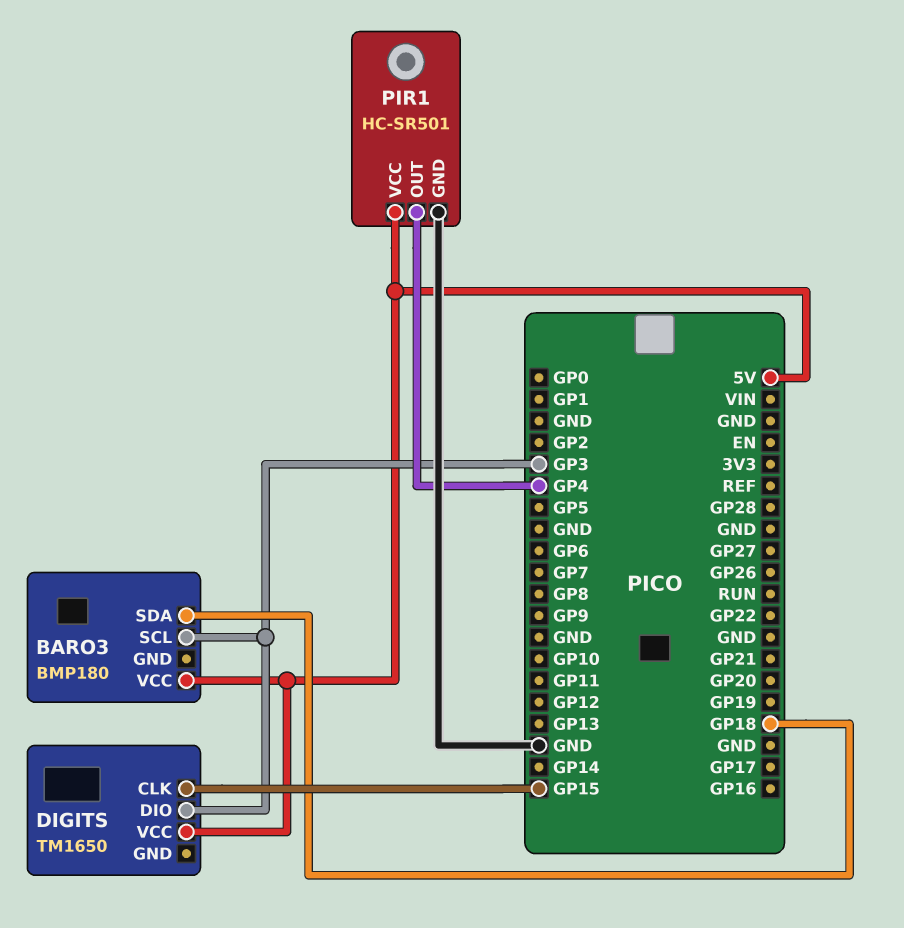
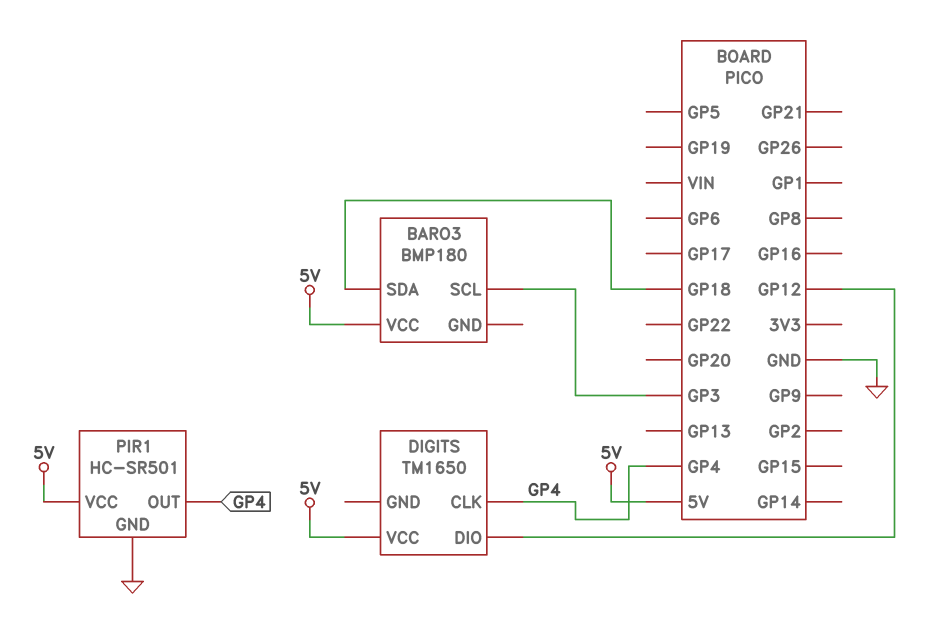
DIGITS pin CLK: GP15 -> GP4
DIGITS pin DIO: GP3 -> GP12

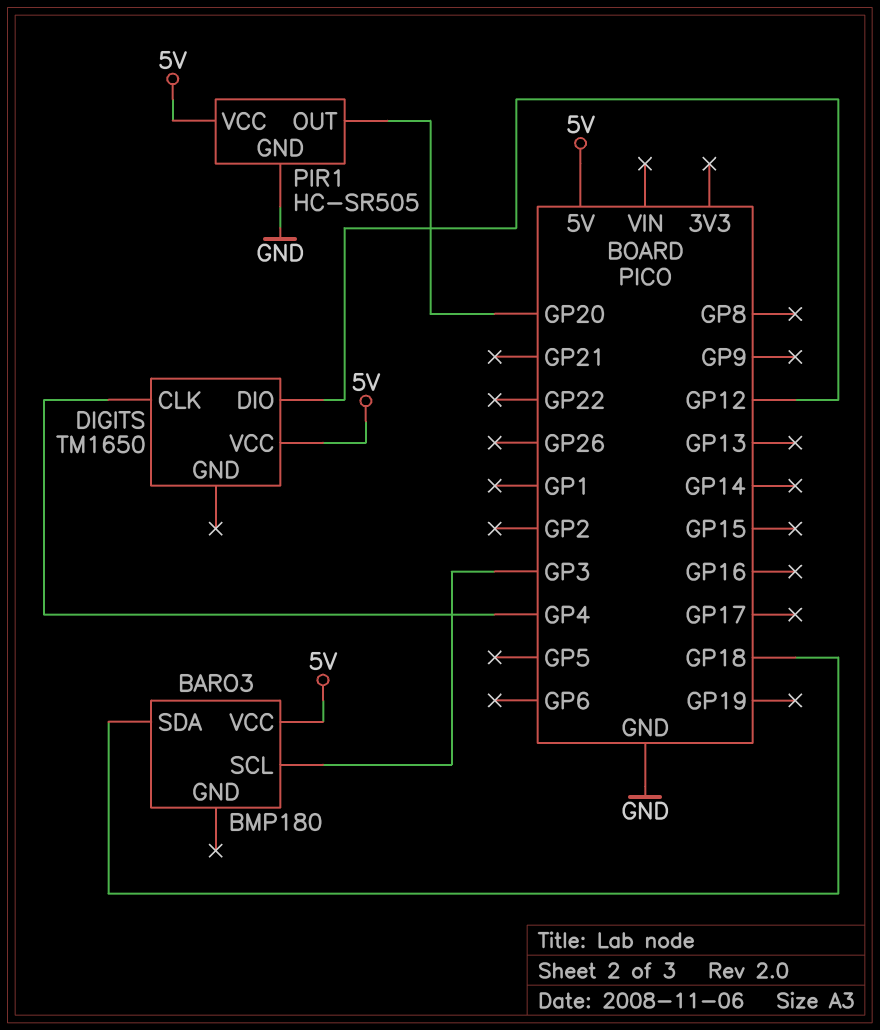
PIR1: HC-SR501 -> HC-SR505
PIR1 pin OUT: GP4 -> GP20

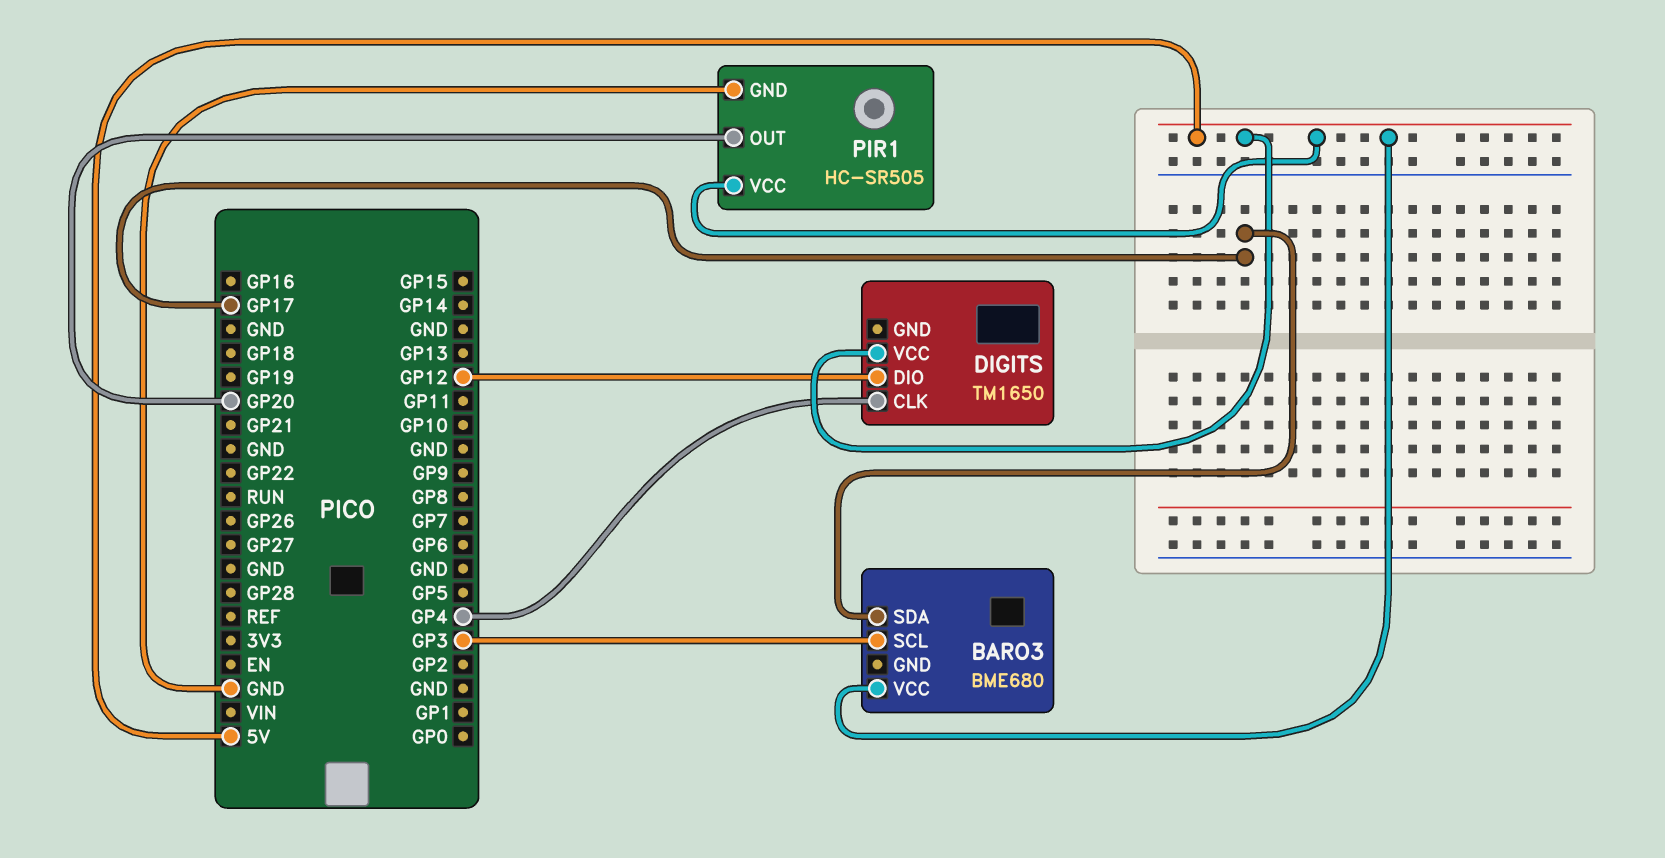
BARO3: BMP180 -> BME680
BARO3 pin SDA: GP18 -> GP17

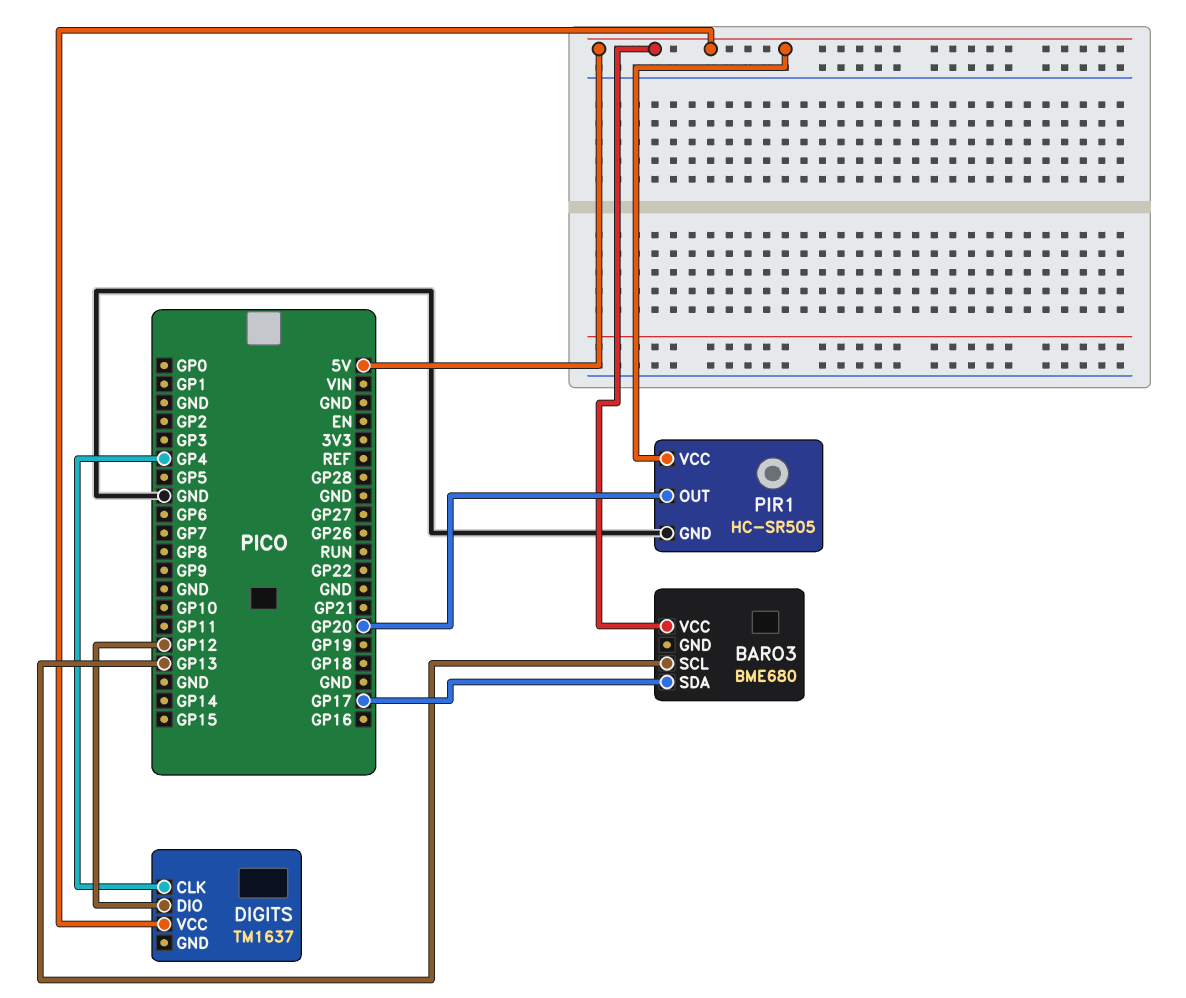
BARO3 pin SCL: GP3 -> GP13
DIGITS: TM1650 -> TM1637

